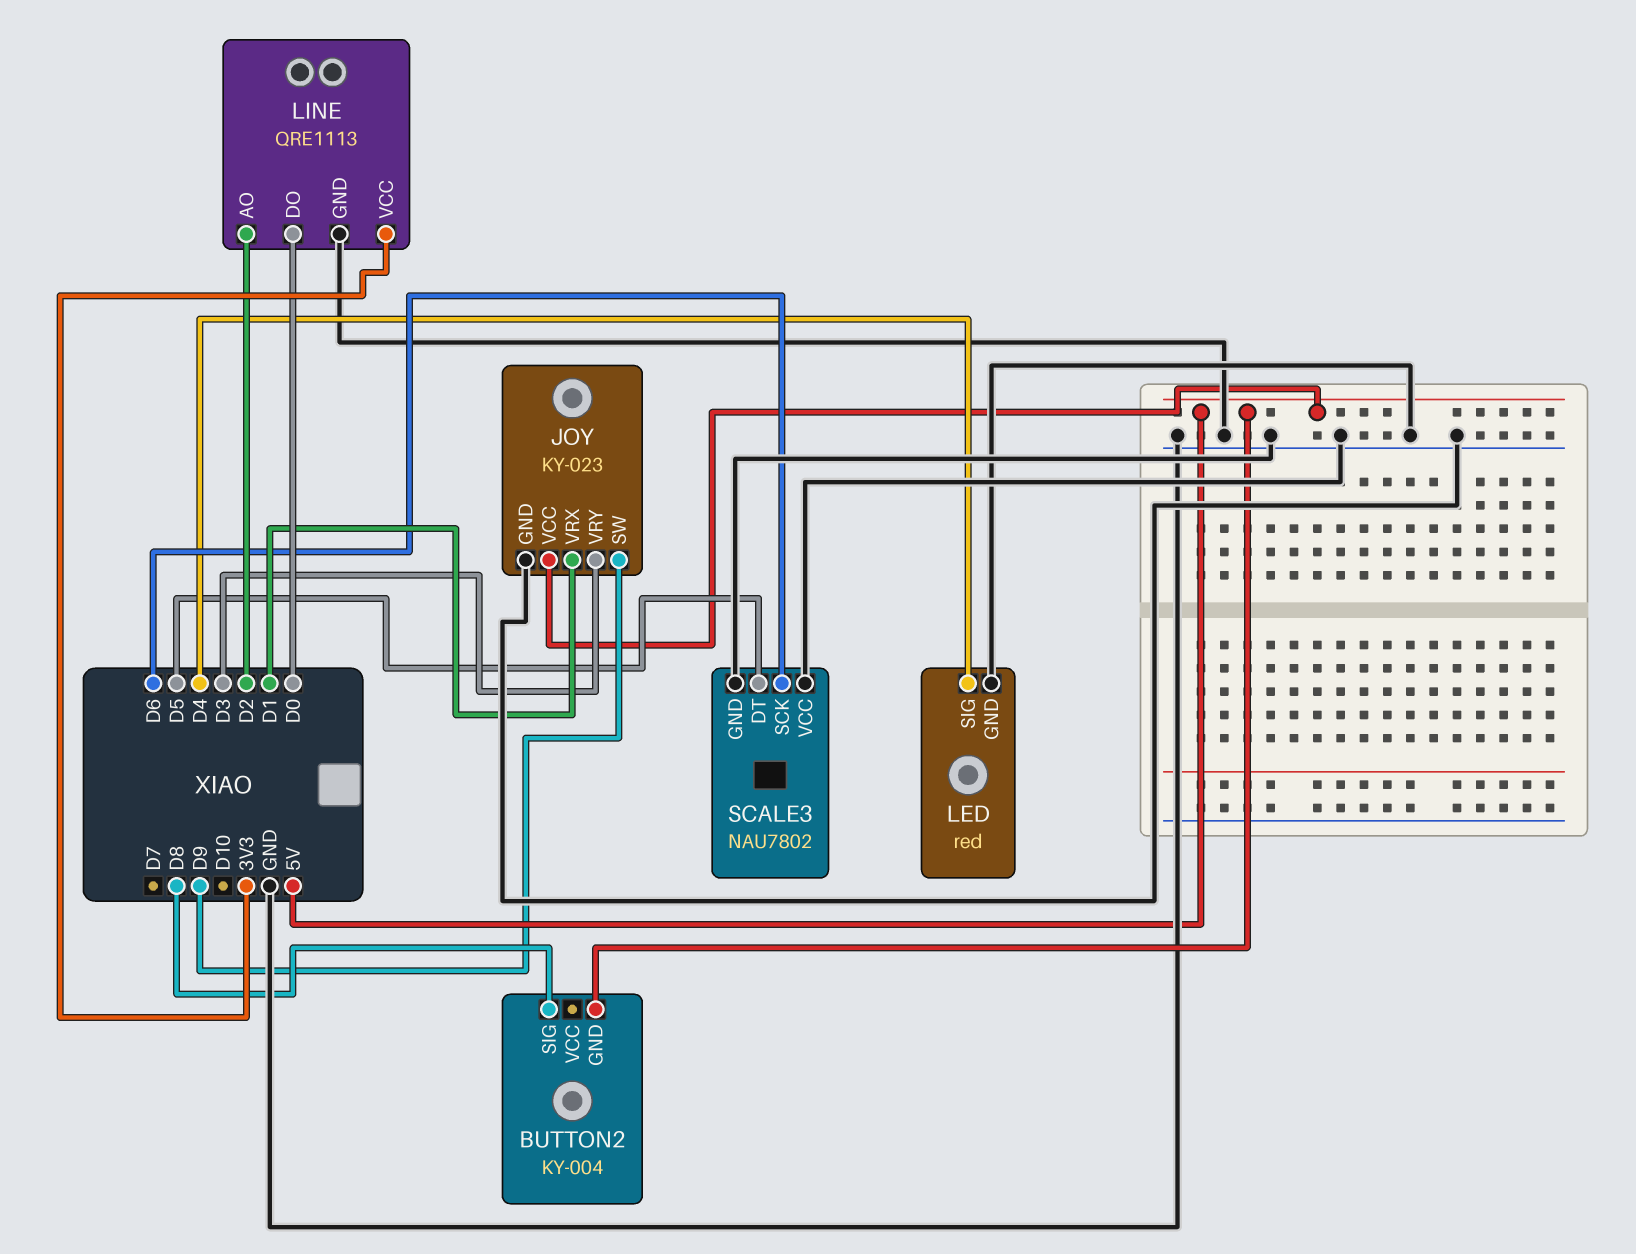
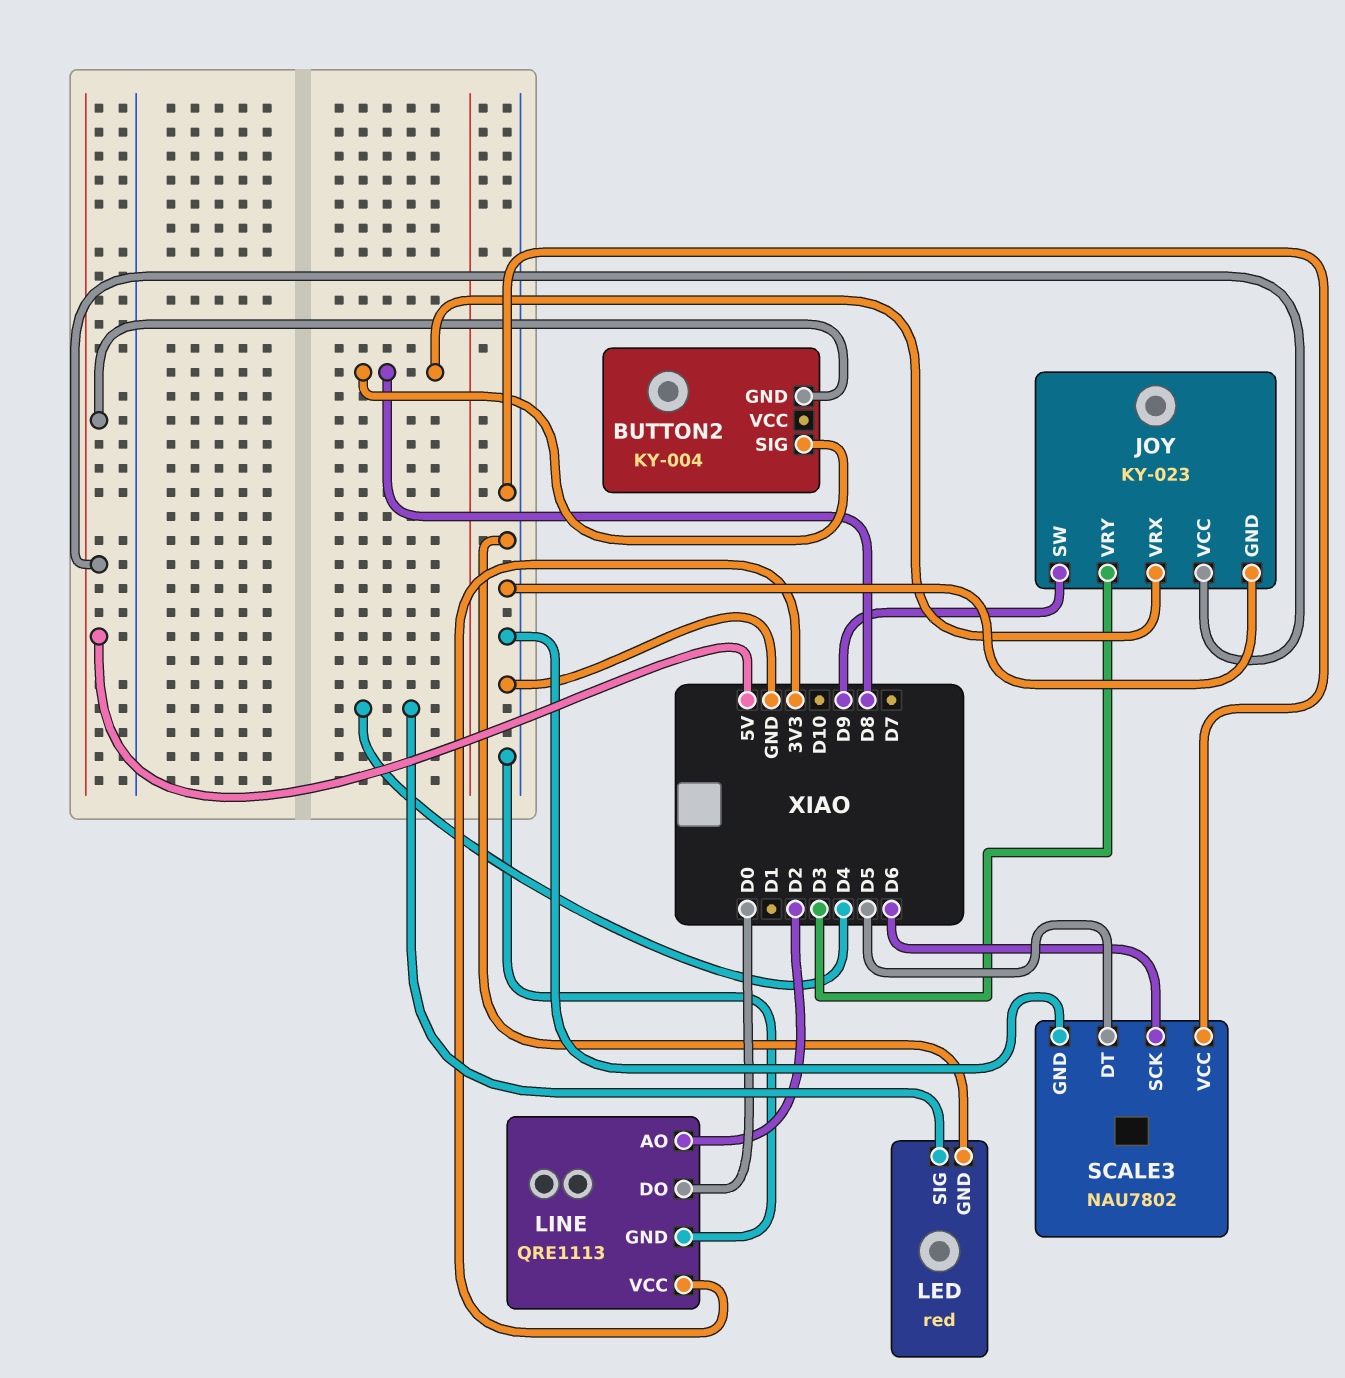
JOY pin VRX: D1 -> D8

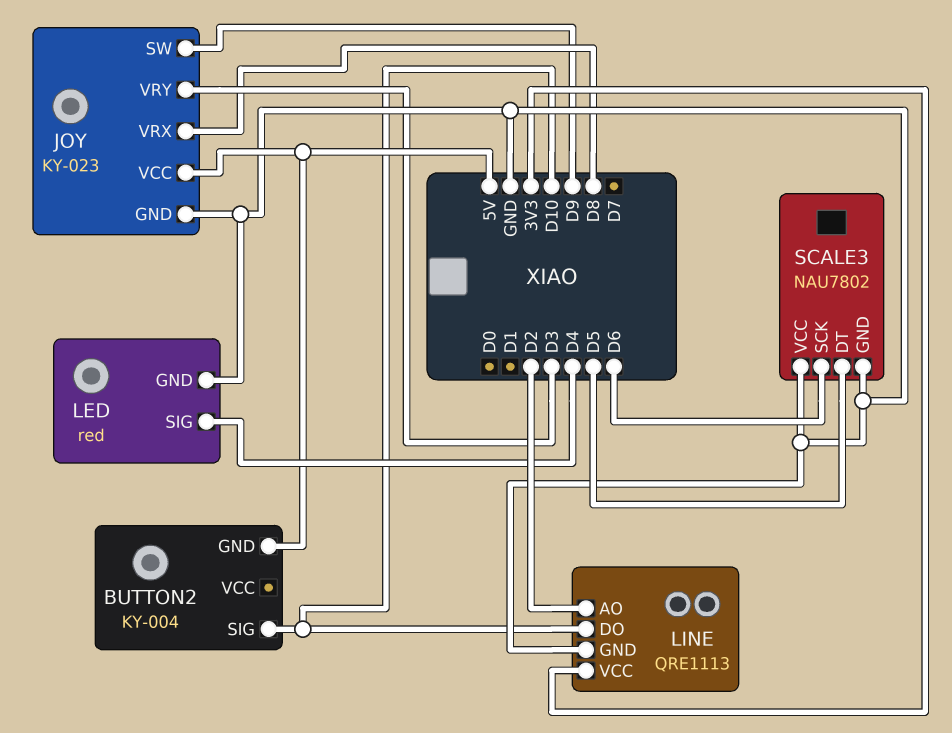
BUTTON2 pin SIG: D8 -> D10
LINE pin DO: D0 -> D10

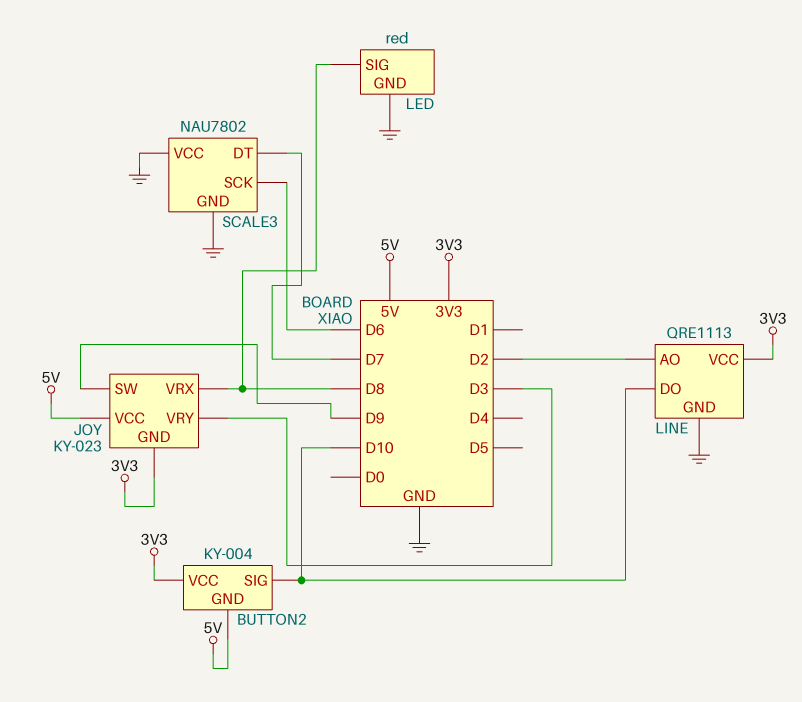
BUTTON2 pin VCC: none -> 3V3
JOY pin GND: GND -> 3V3
LED pin SIG: D4 -> D8
SCALE3 pin DT: D5 -> D7

